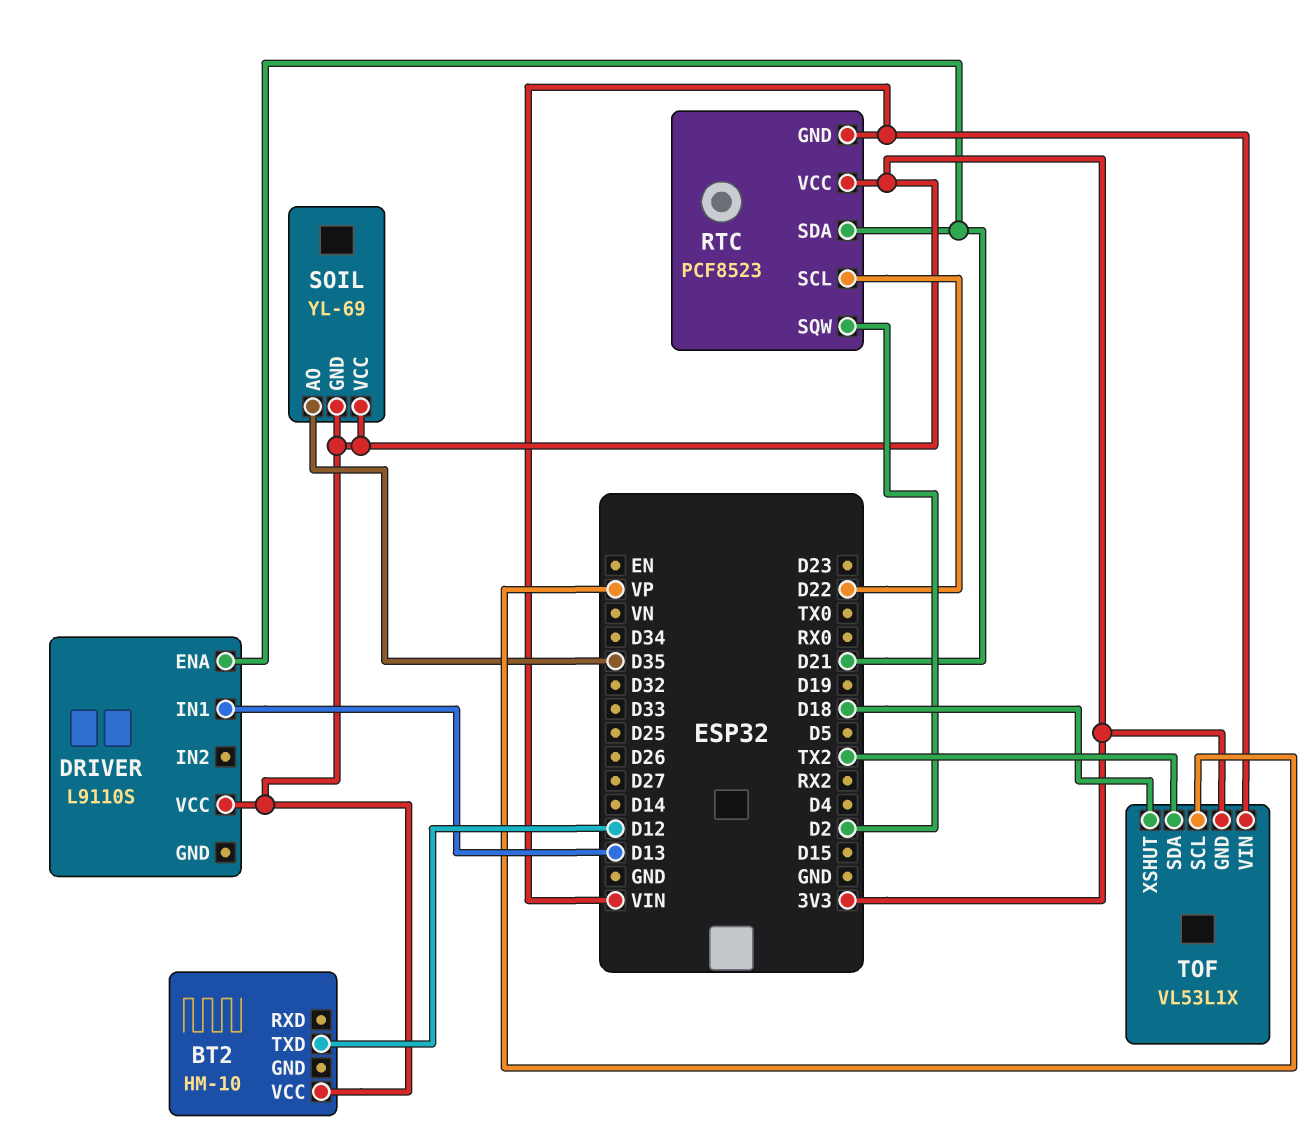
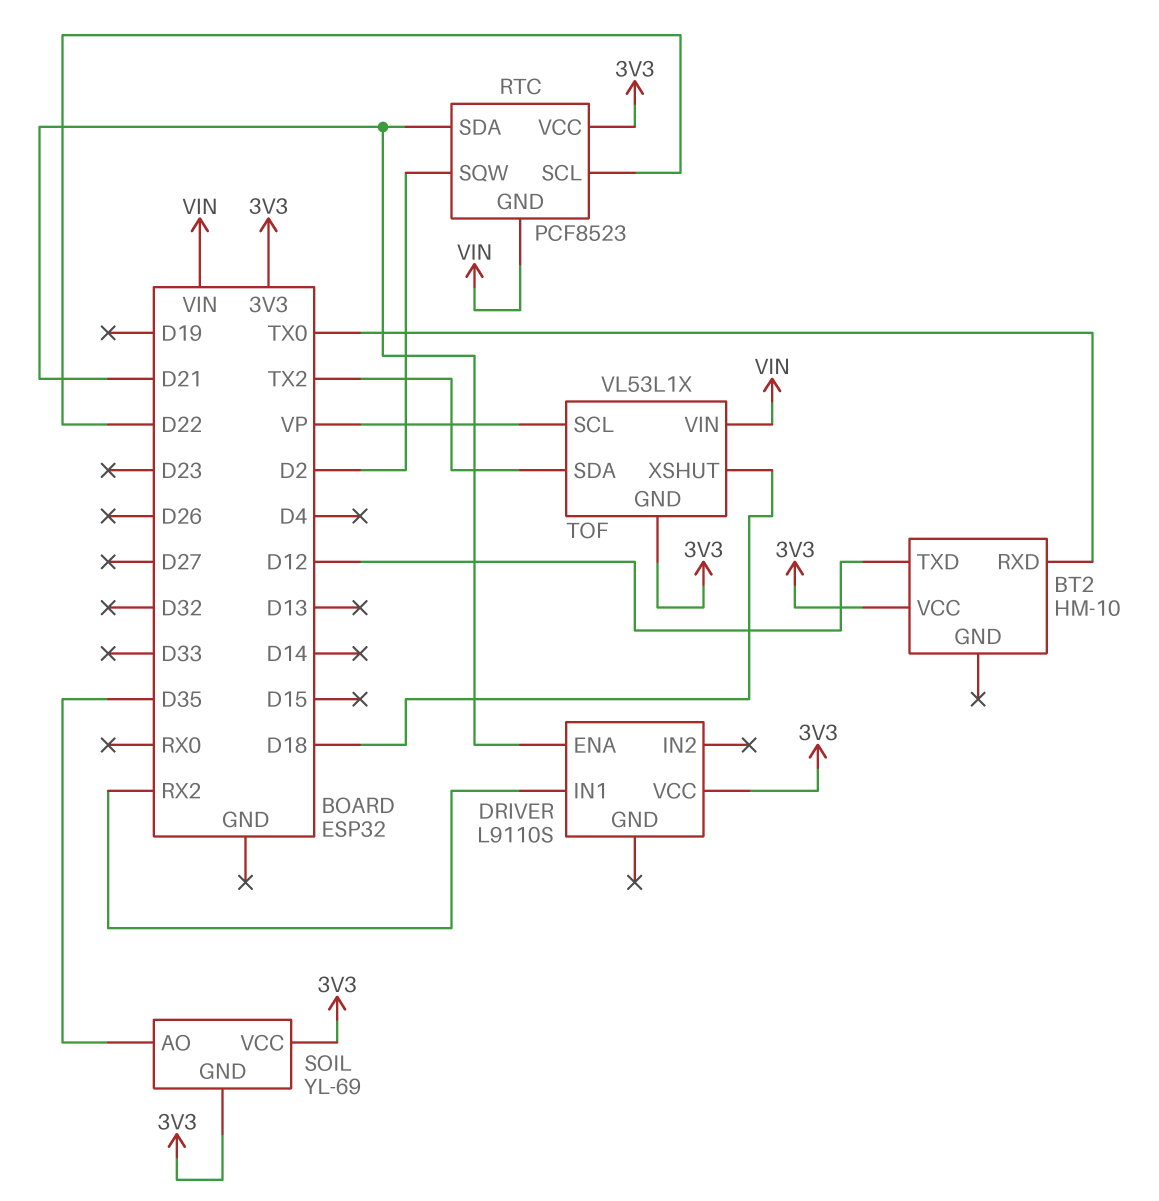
BT2 pin RXD: none -> TX0
DRIVER pin IN1: D13 -> RX2

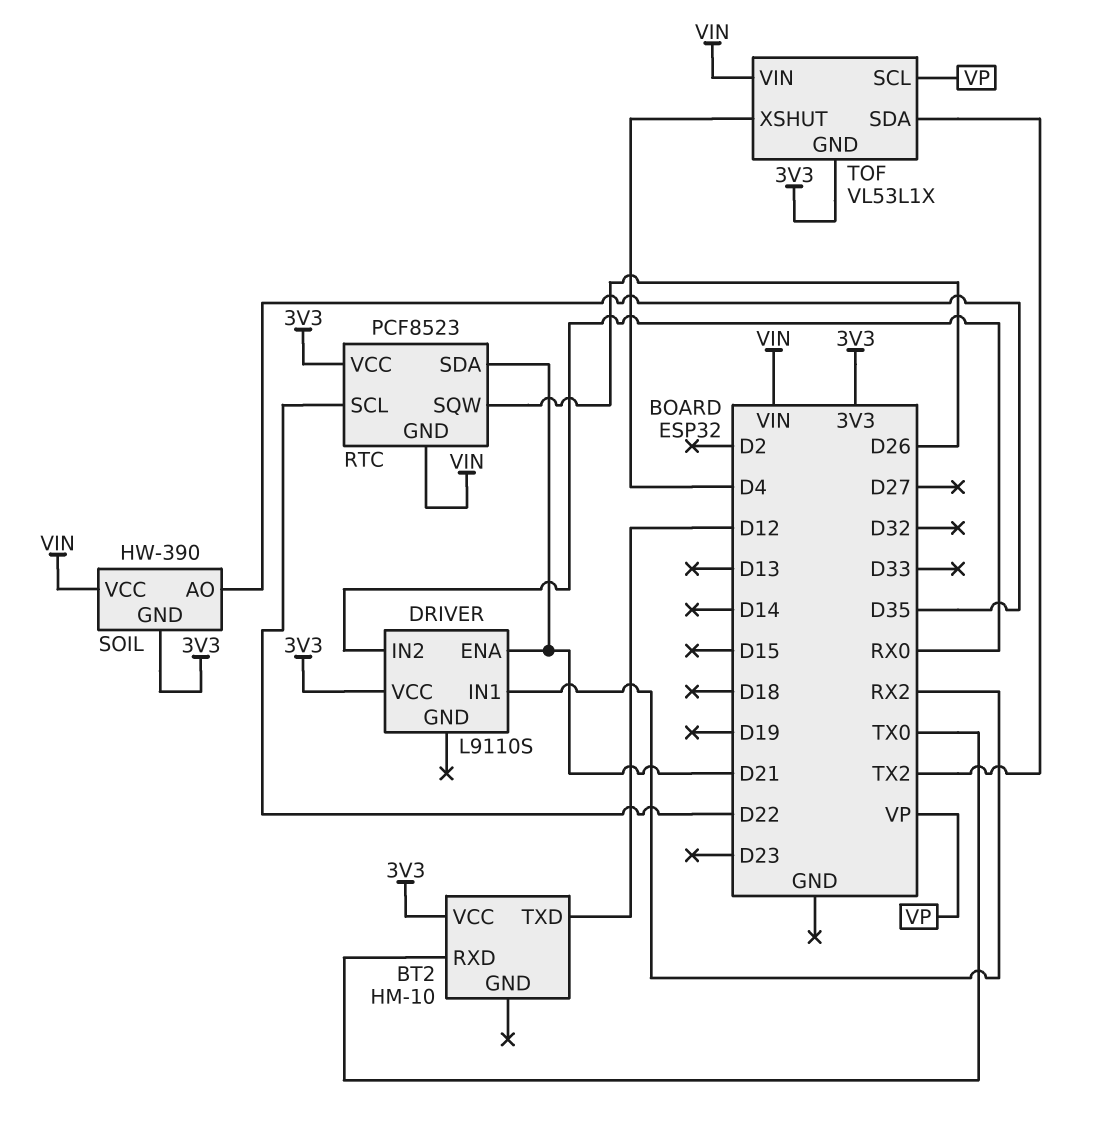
DRIVER pin IN2: none -> RX0
RTC pin SQW: D2 -> D26
SOIL: YL-69 -> HW-390
SOIL pin VCC: 3V3 -> VIN
TOF pin XSHUT: D18 -> D4

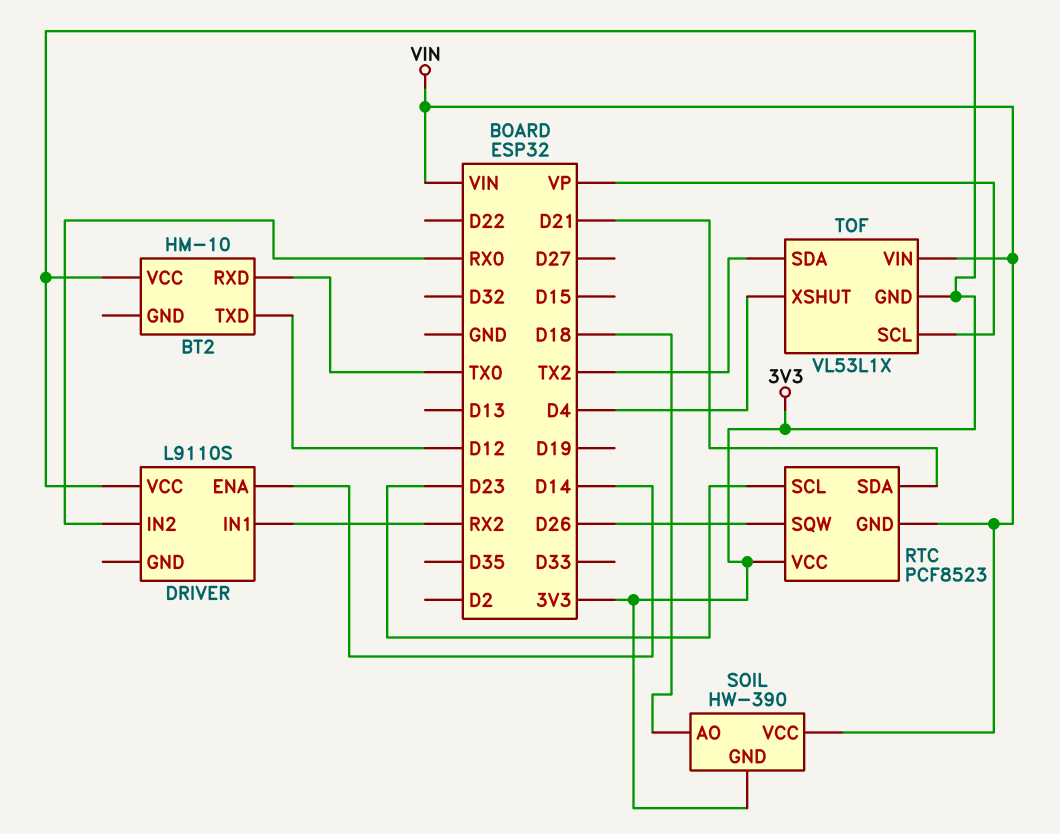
DRIVER pin ENA: D21 -> D14
RTC pin SCL: D22 -> D23
SOIL pin AO: D35 -> D18

